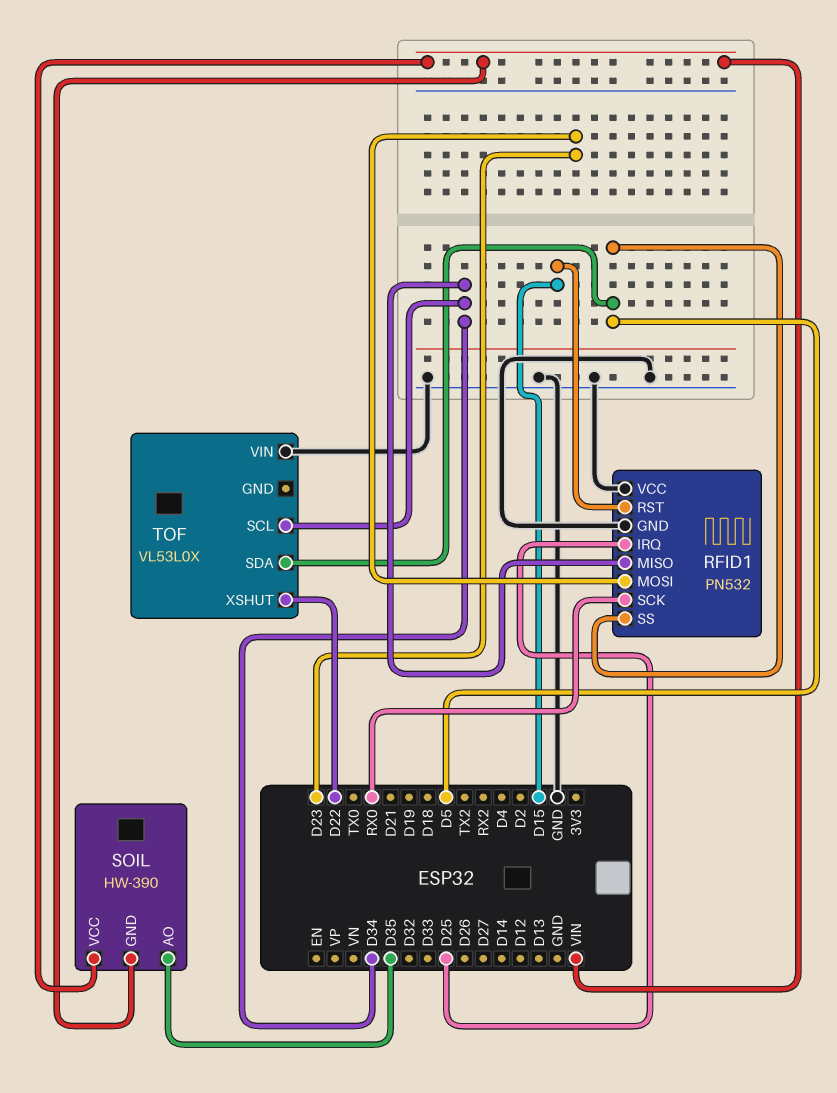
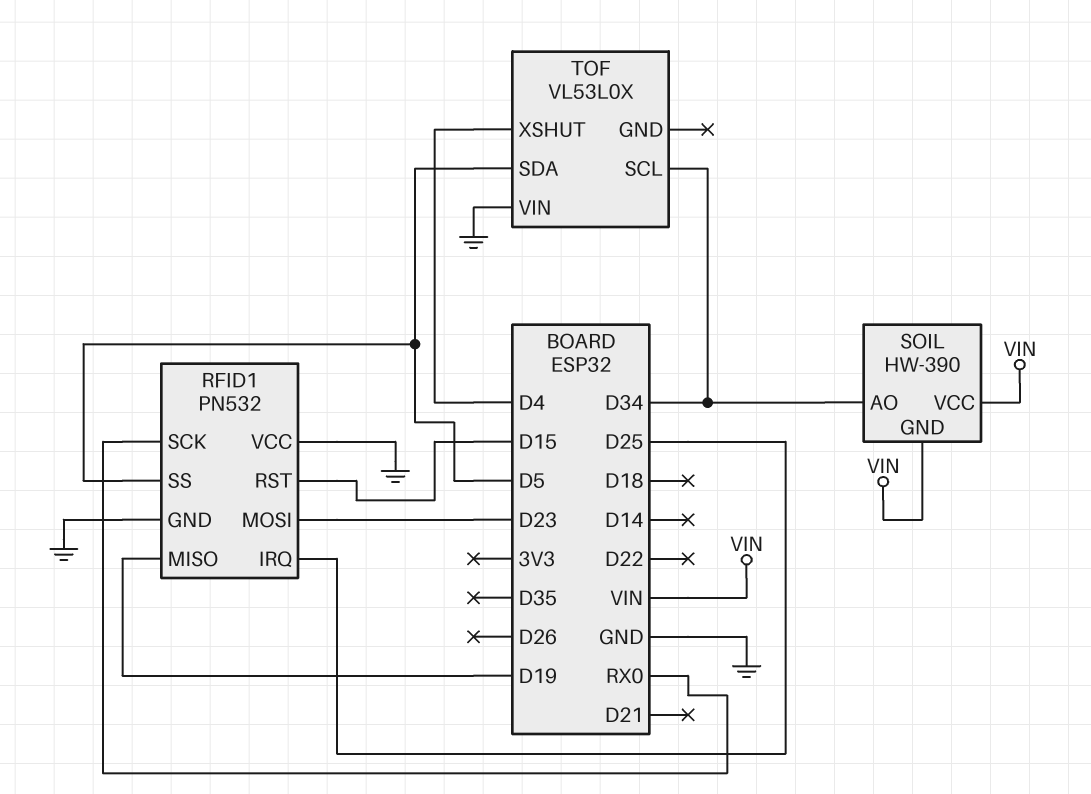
RFID1 pin MISO: D34 -> D19
SOIL pin AO: D35 -> D34
TOF pin XSHUT: D22 -> D4

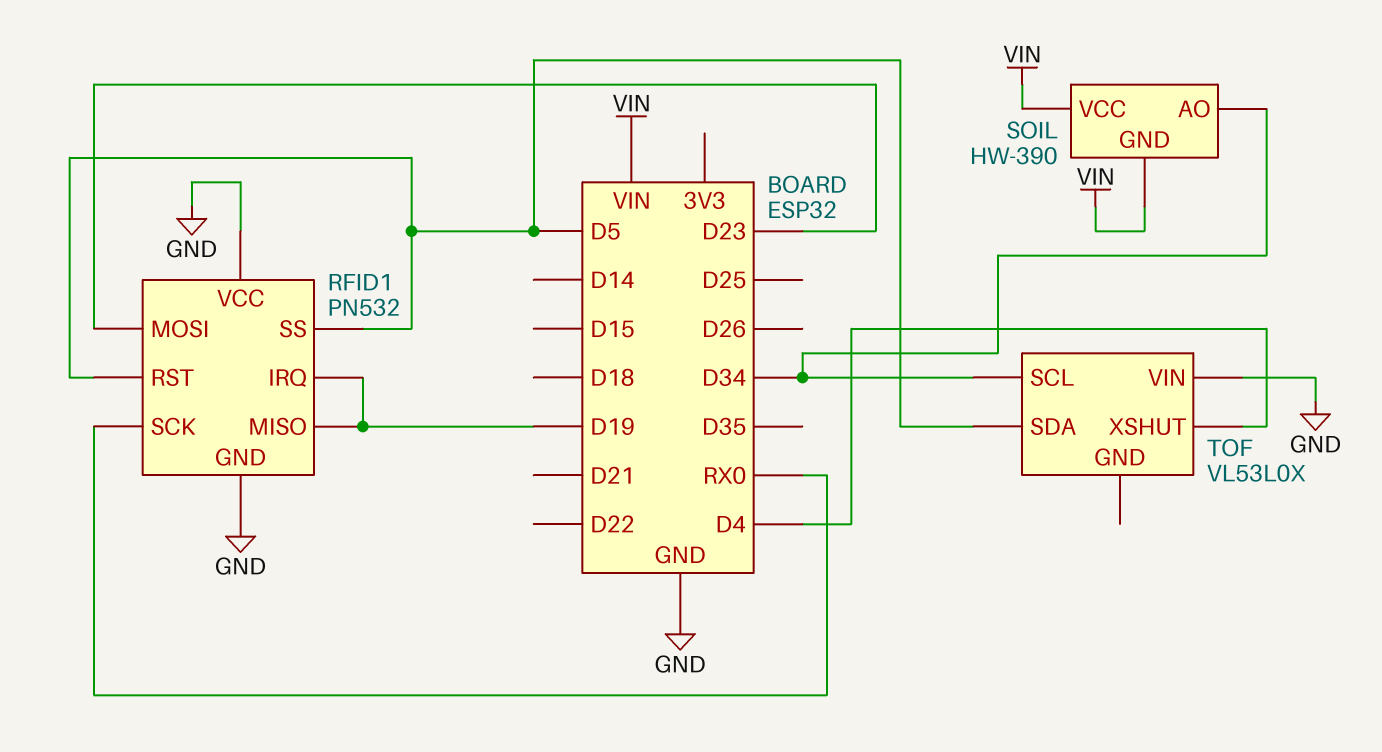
RFID1 pin IRQ: D25 -> D19
RFID1 pin RST: D15 -> D5

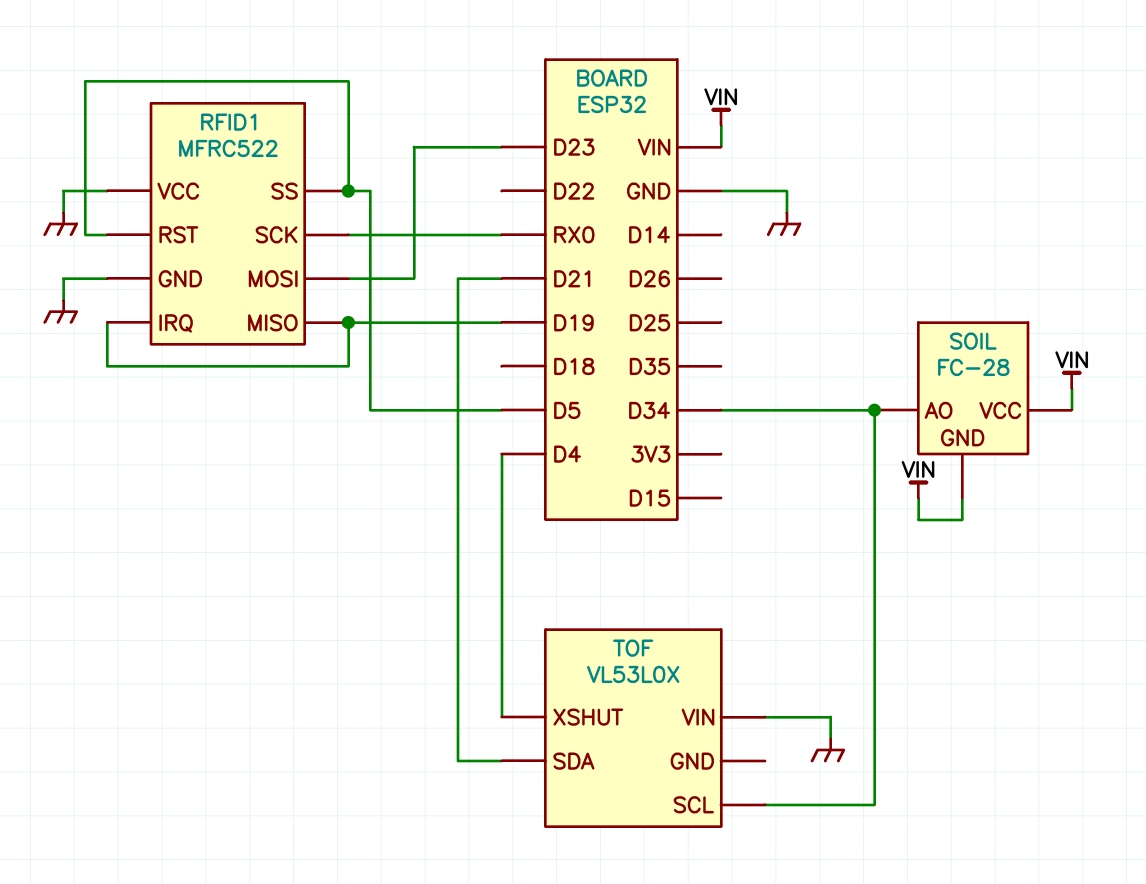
RFID1: PN532 -> MFRC522
SOIL: HW-390 -> FC-28
TOF pin SDA: D5 -> D21

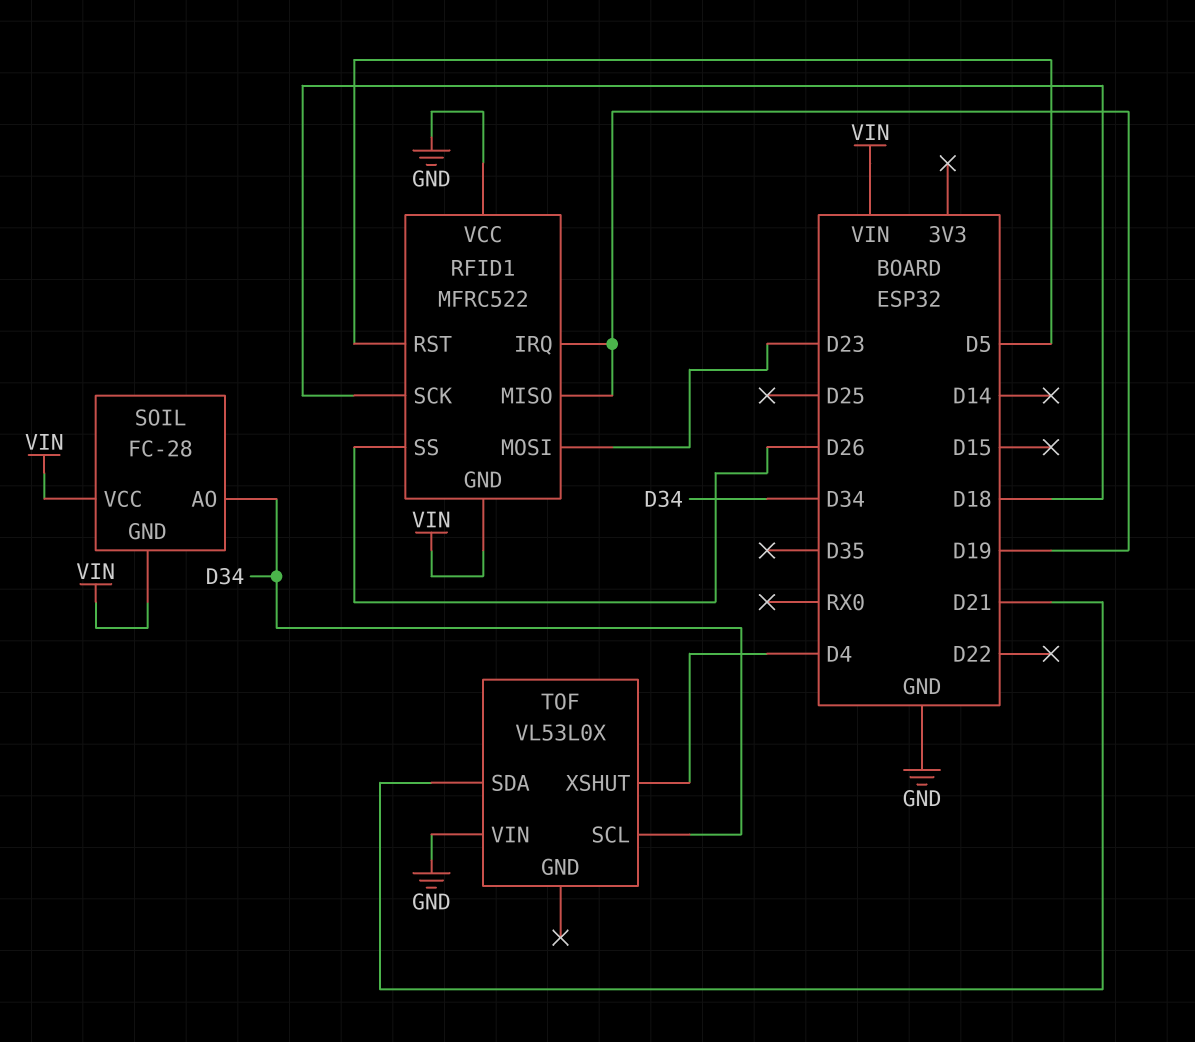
RFID1 pin GND: GND -> VIN
RFID1 pin SCK: RX0 -> D18
RFID1 pin SS: D5 -> D26

